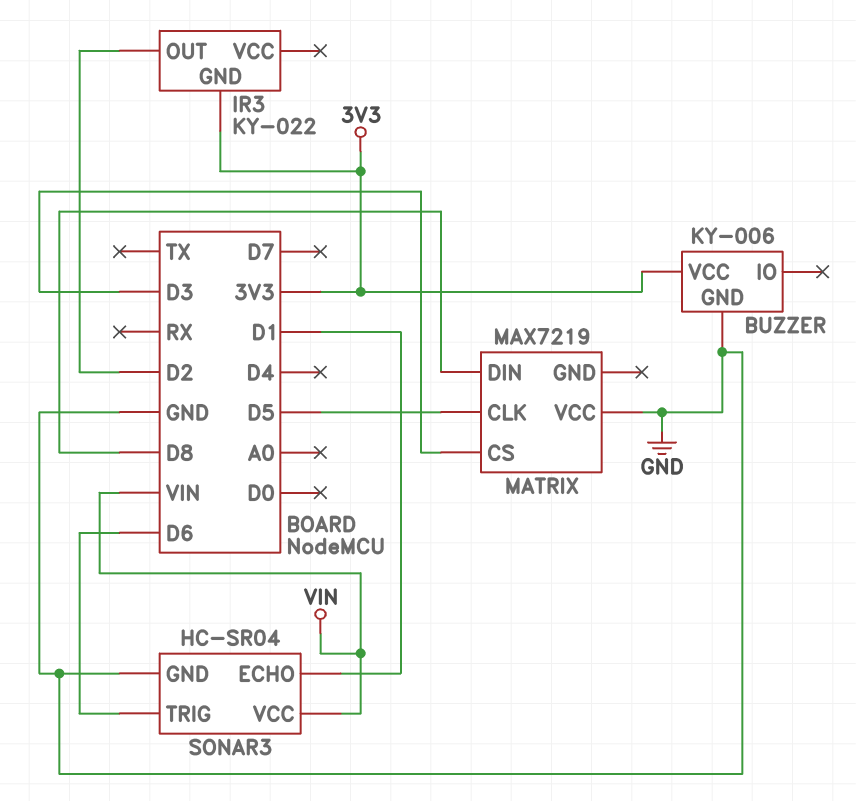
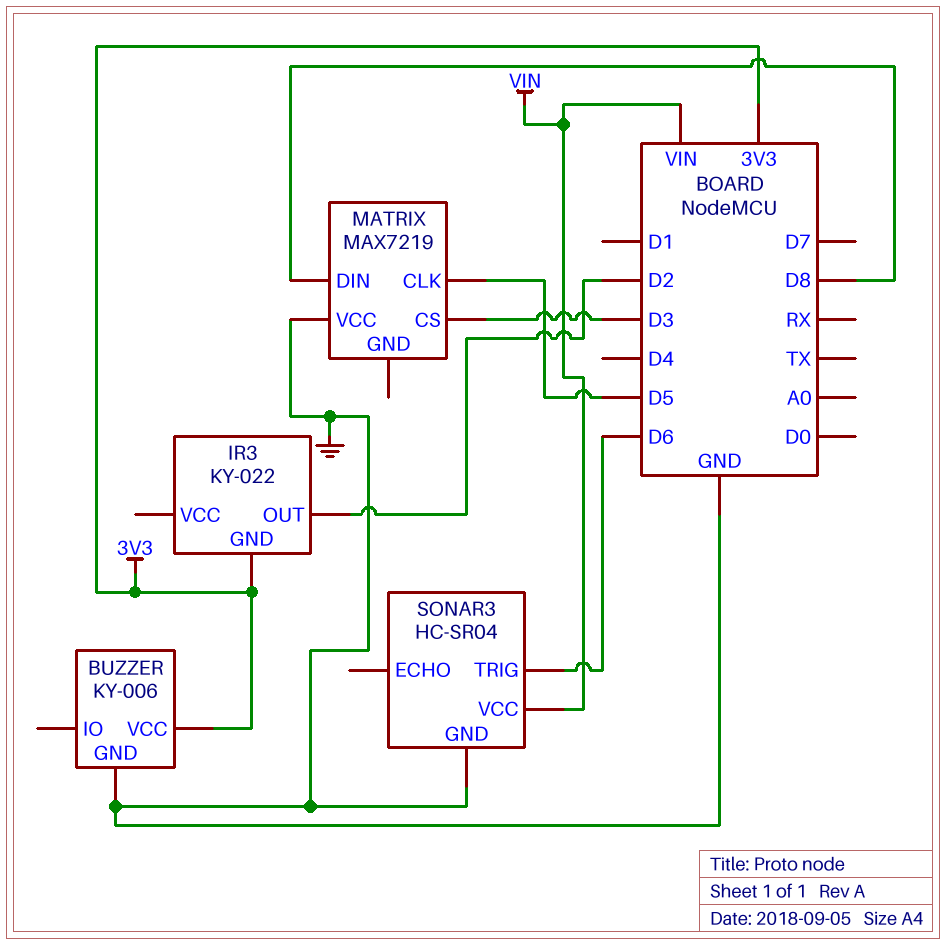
SONAR3 pin ECHO: D1 -> none

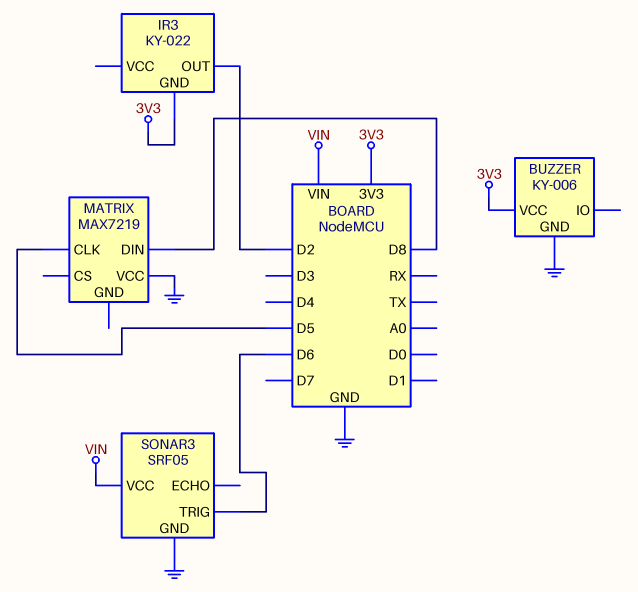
MATRIX pin CS: D3 -> none
SONAR3: HC-SR04 -> SRF05

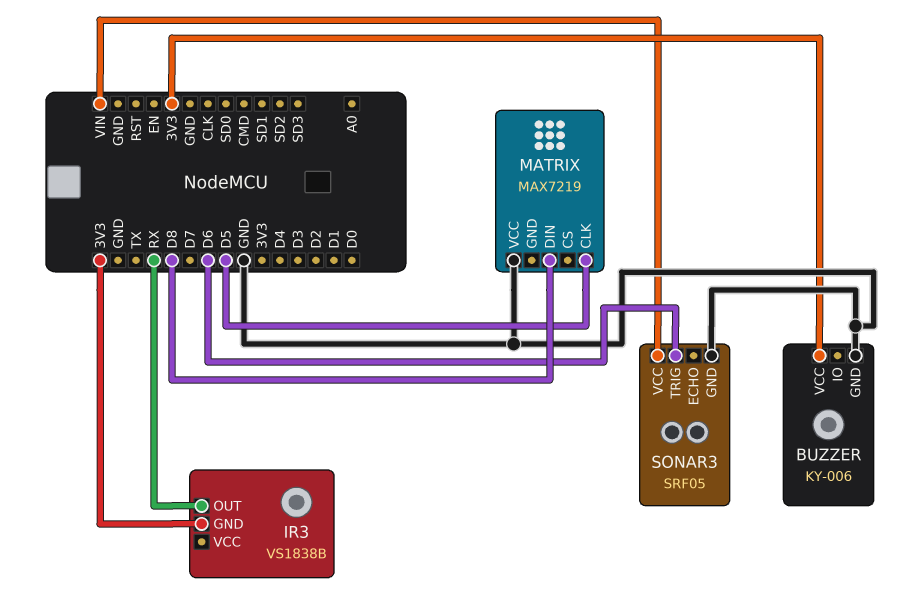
IR3: KY-022 -> VS1838B
IR3 pin OUT: D2 -> RX

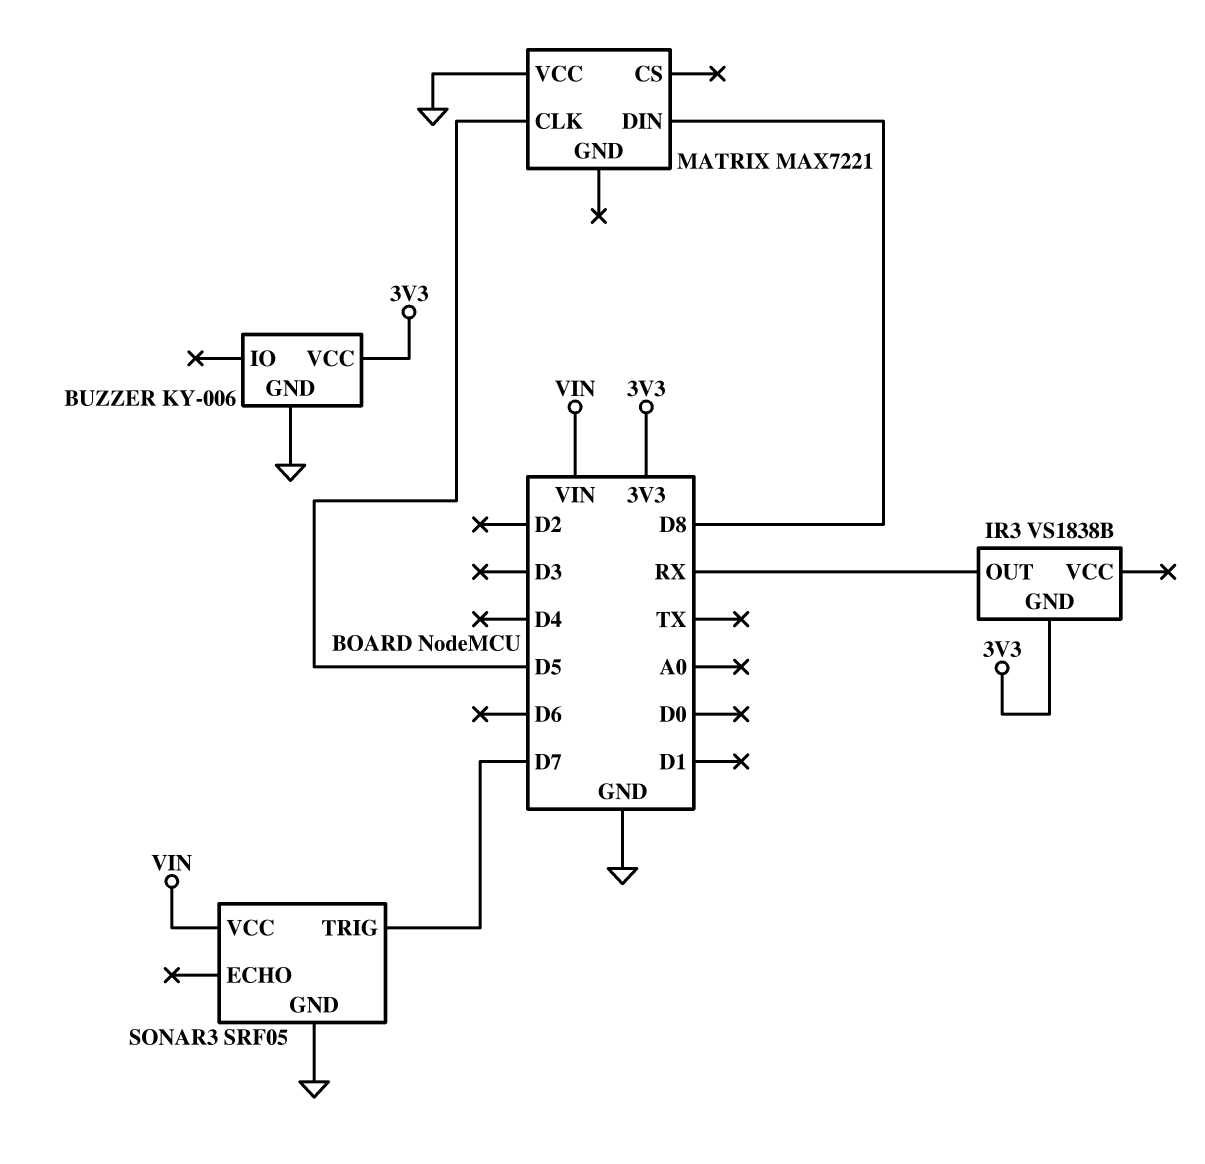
MATRIX: MAX7219 -> MAX7221
SONAR3 pin TRIG: D6 -> D7

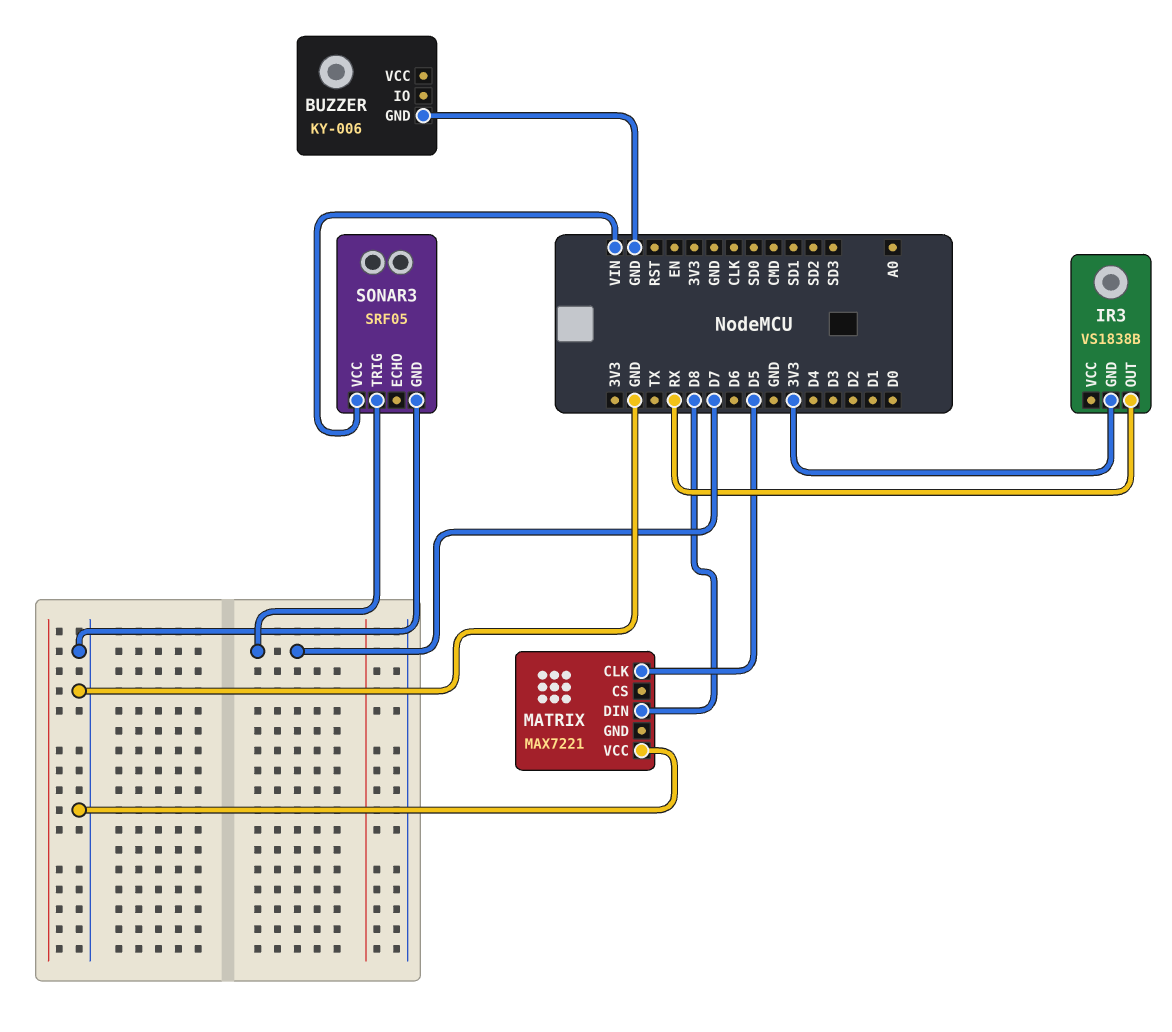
BUZZER pin VCC: 3V3 -> none

